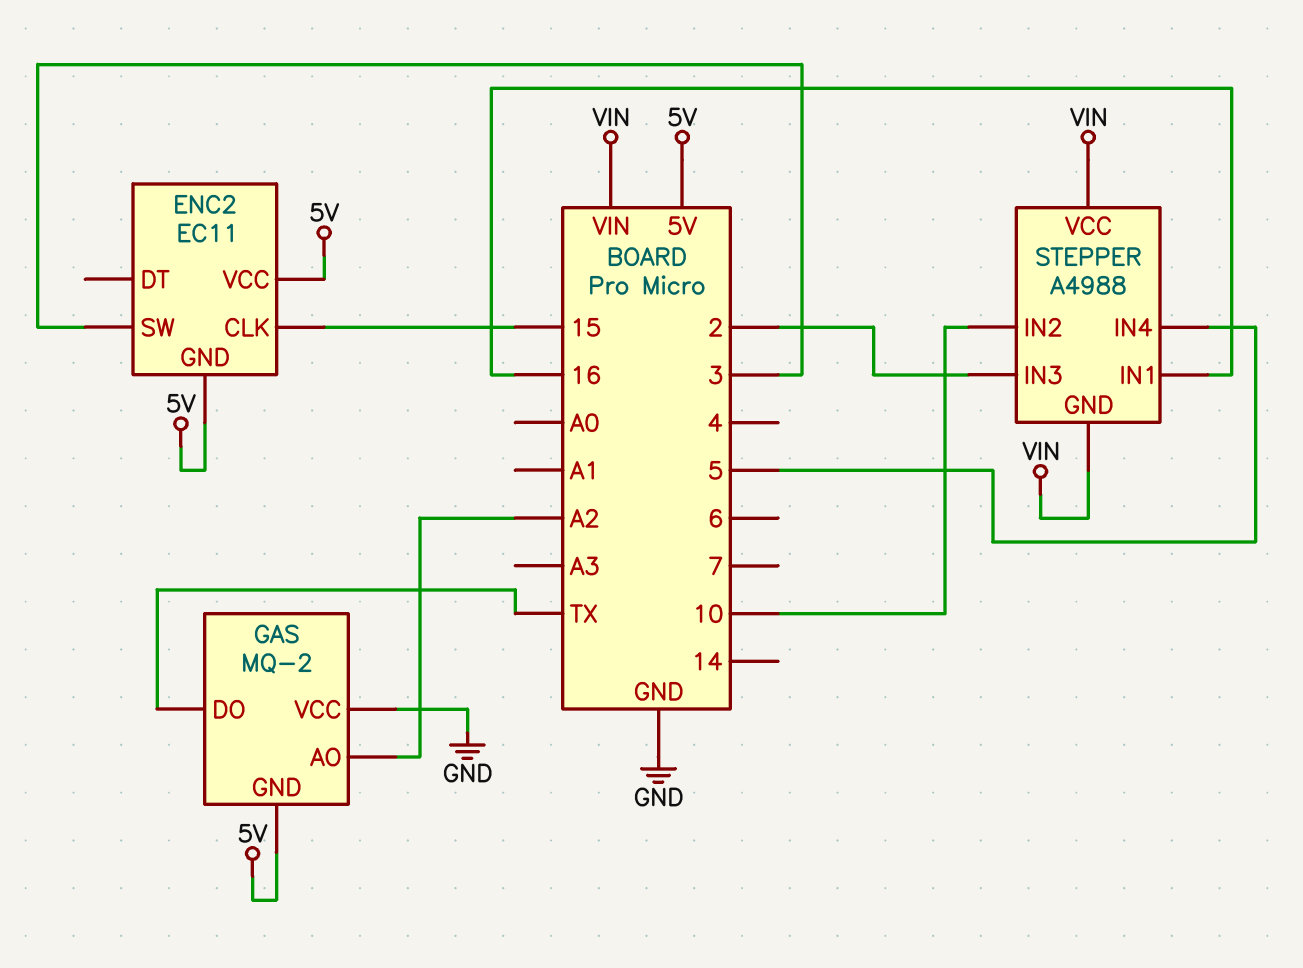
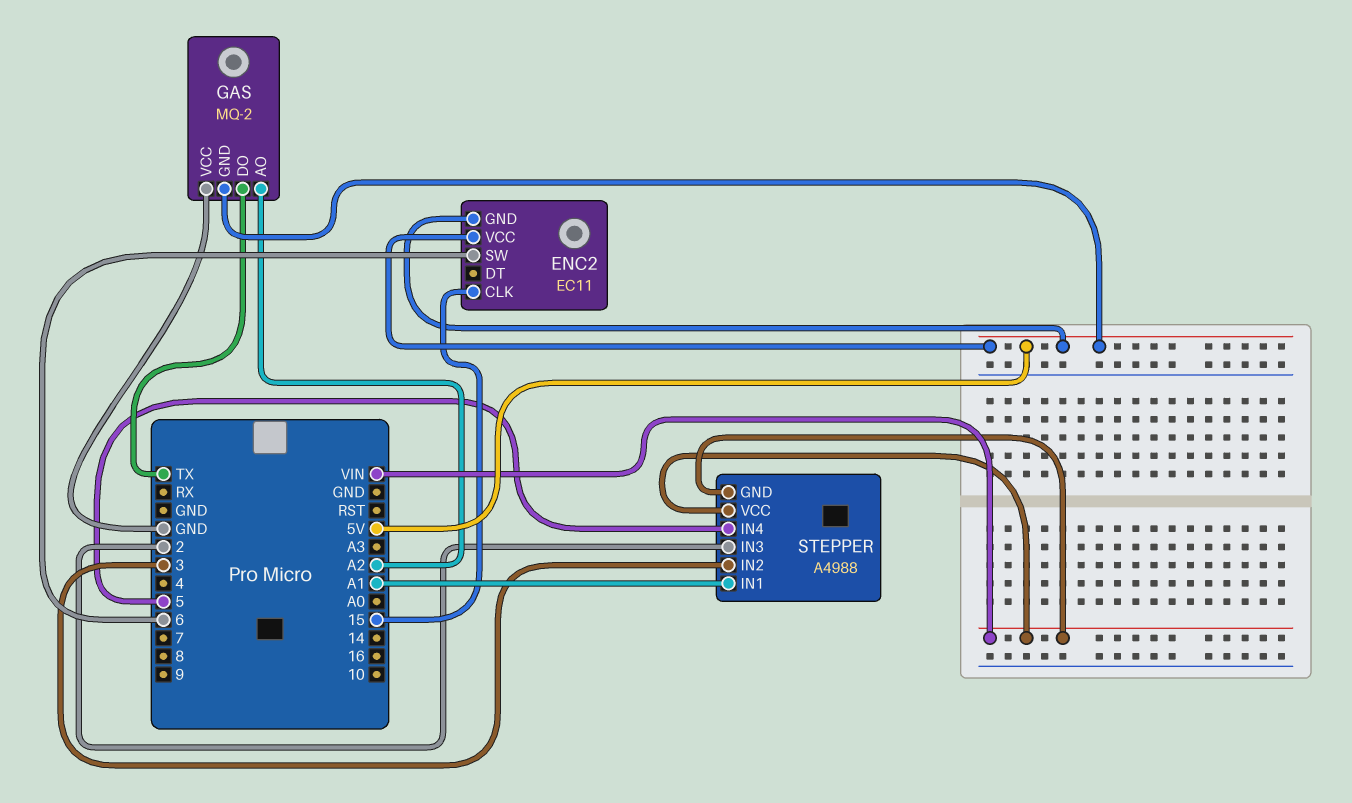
ENC2 pin SW: 3 -> 6
STEPPER pin IN1: 16 -> A1
STEPPER pin IN2: 10 -> 3

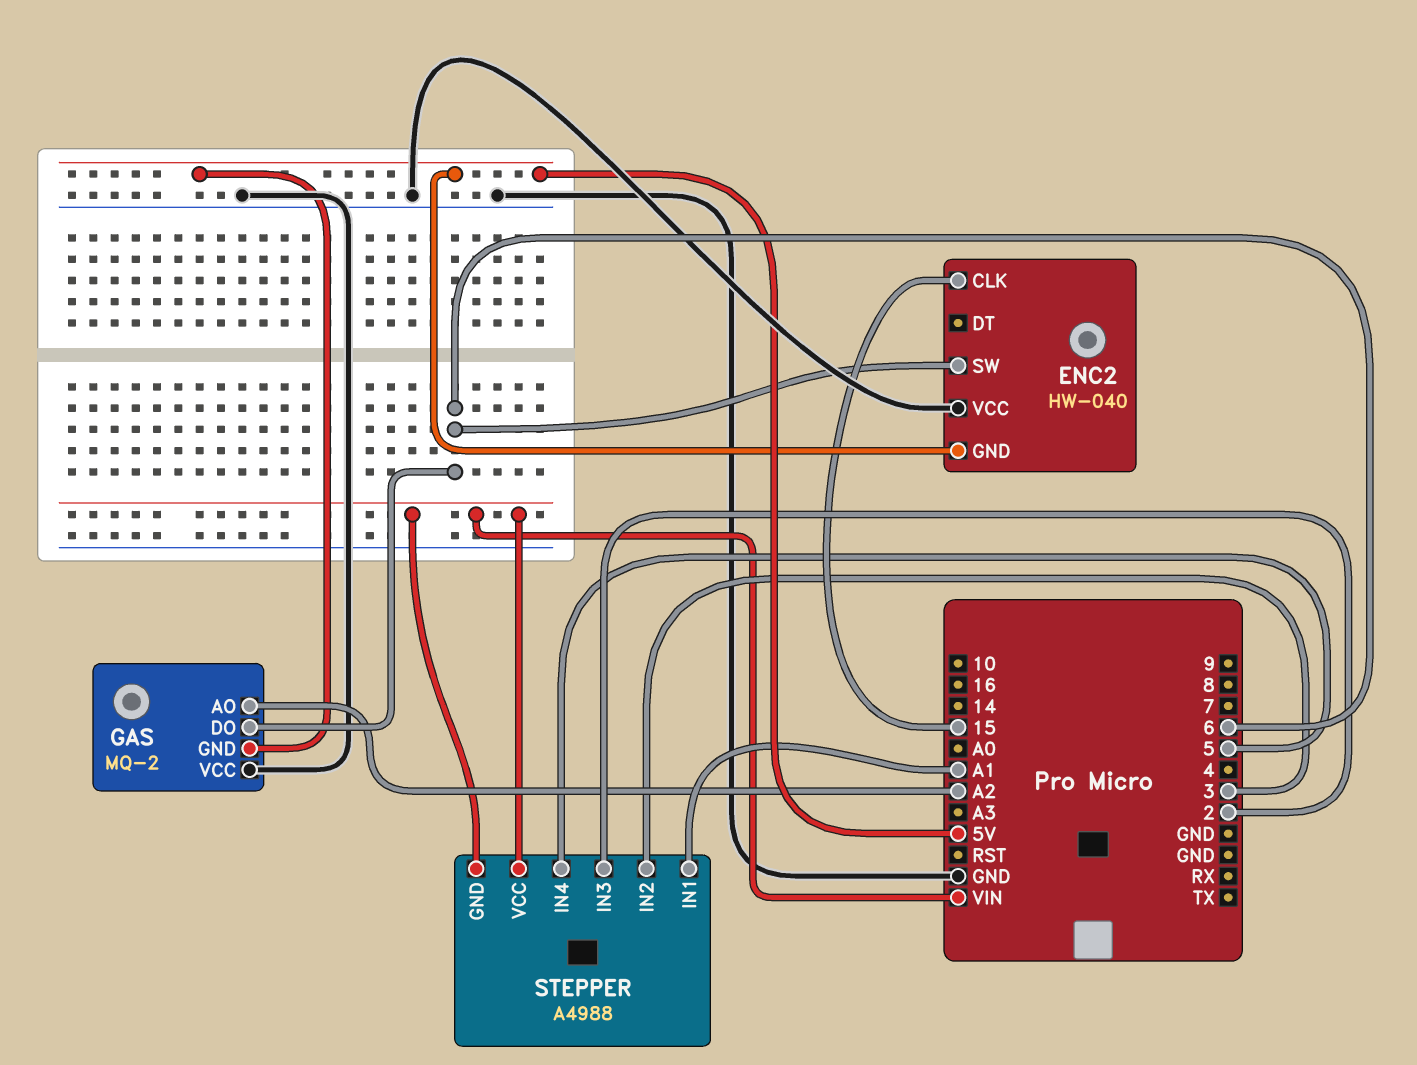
ENC2: EC11 -> HW-040
ENC2 pin VCC: 5V -> GND
GAS pin DO: TX -> 6

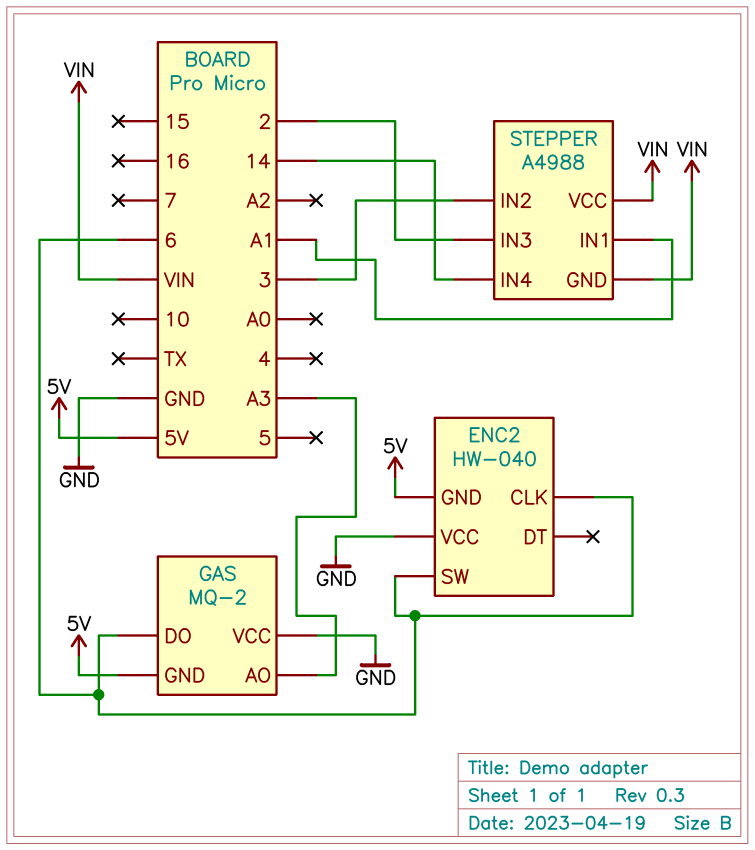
ENC2 pin CLK: 15 -> 6
GAS pin AO: A2 -> A3
STEPPER pin IN4: 5 -> 14

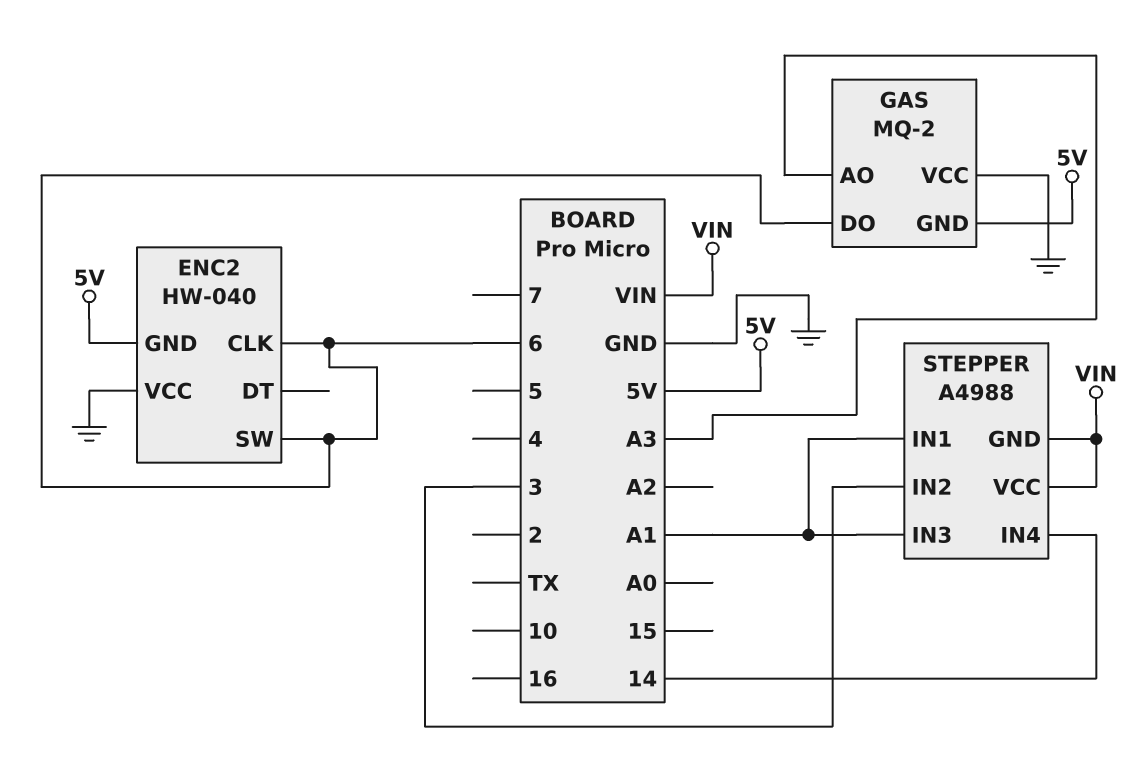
STEPPER pin IN3: 2 -> A1

